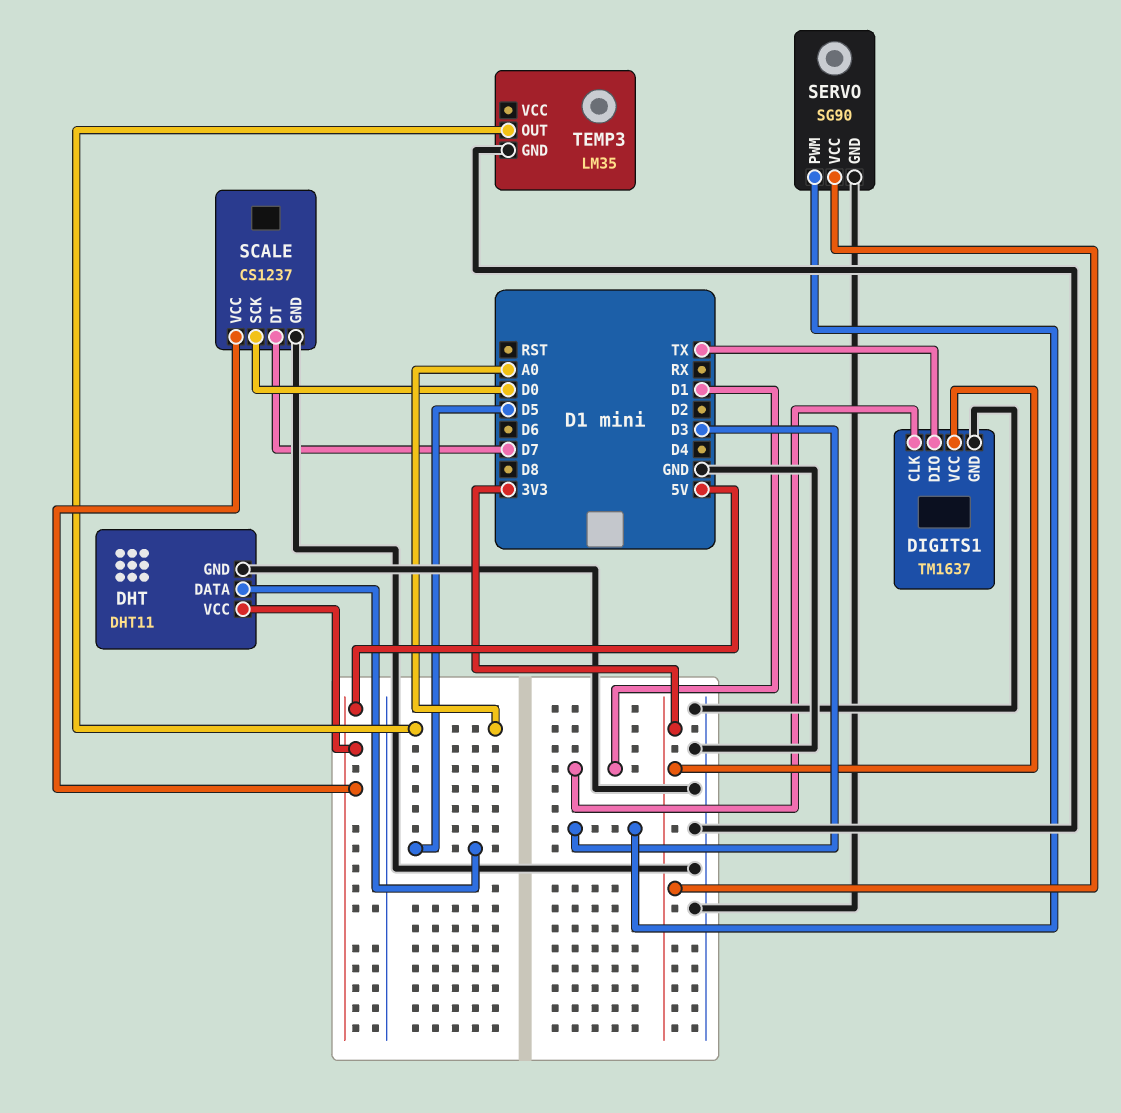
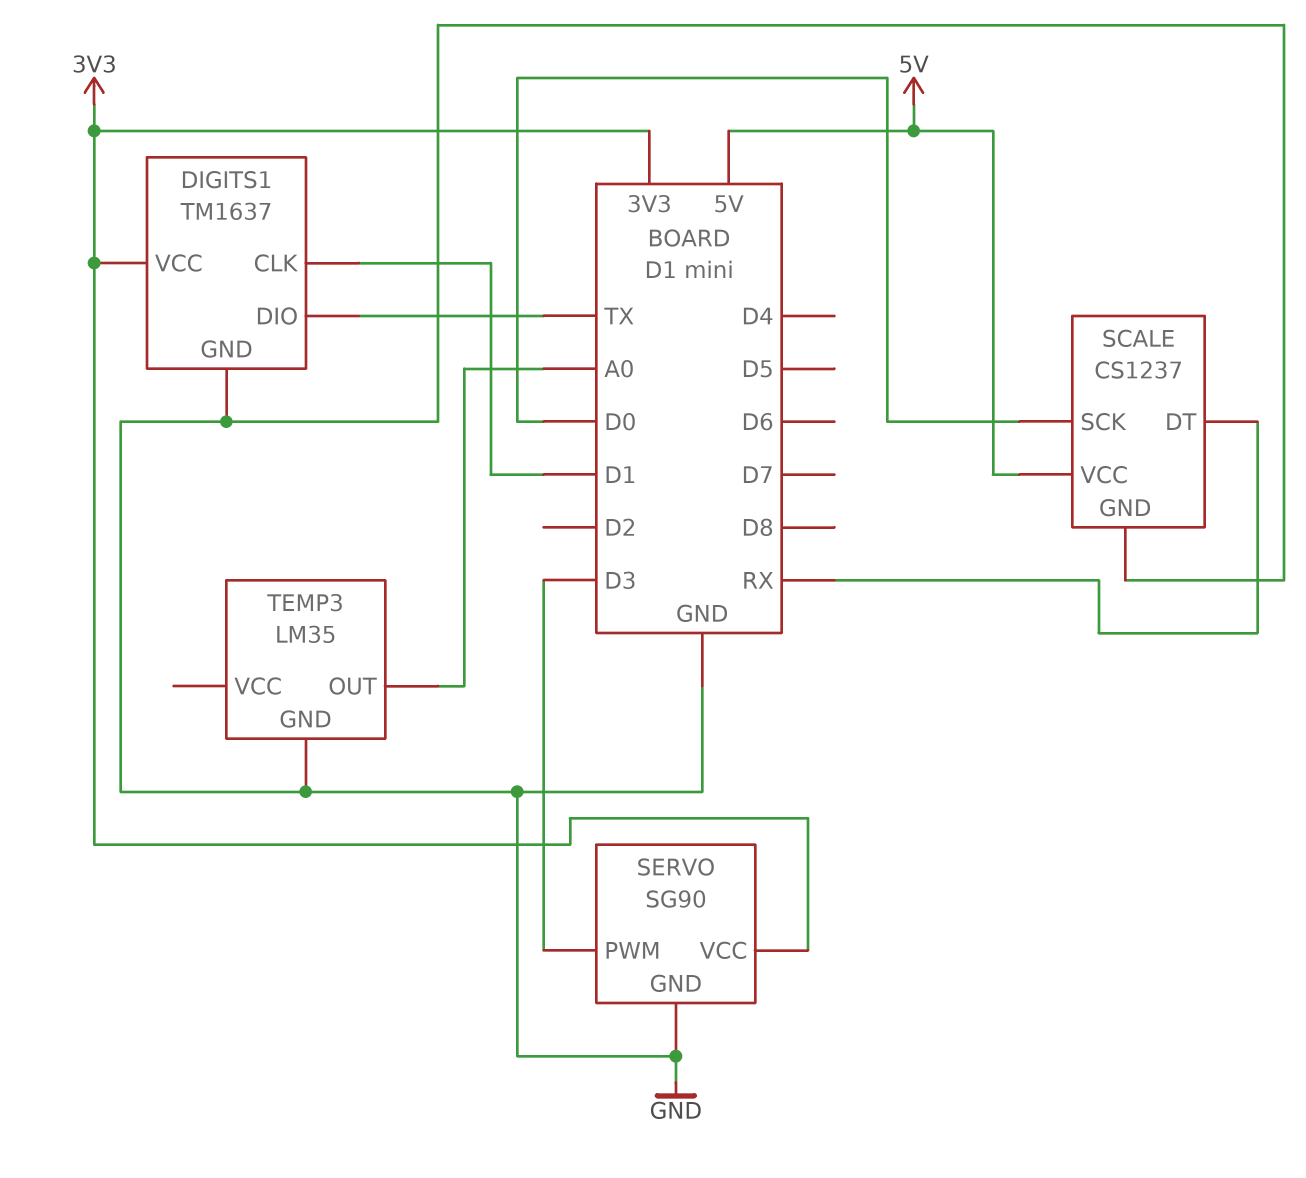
DHT: DHT11 -> none
DHT pin DATA: D5 -> none
DHT pin GND: GND -> none
DHT pin VCC: 5V -> none
SCALE pin DT: D7 -> RX

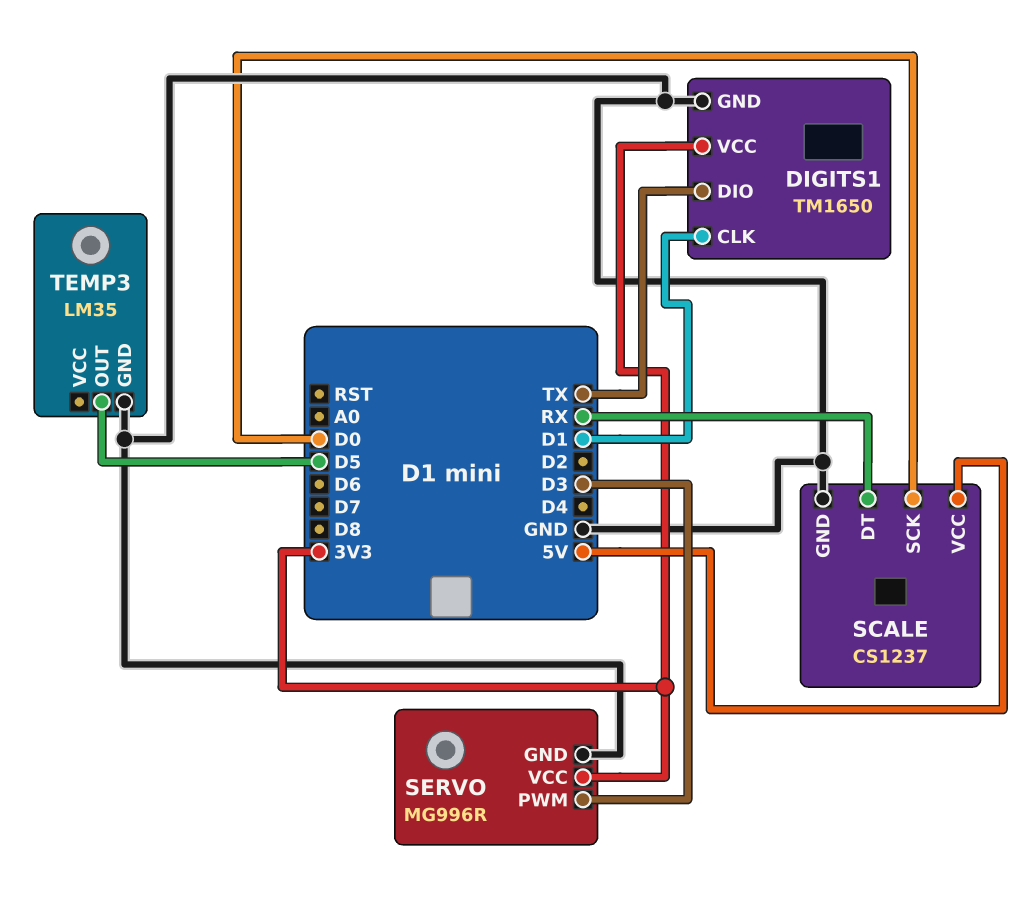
DIGITS1: TM1637 -> TM1650
SERVO: SG90 -> MG996R
TEMP3 pin OUT: A0 -> D5

